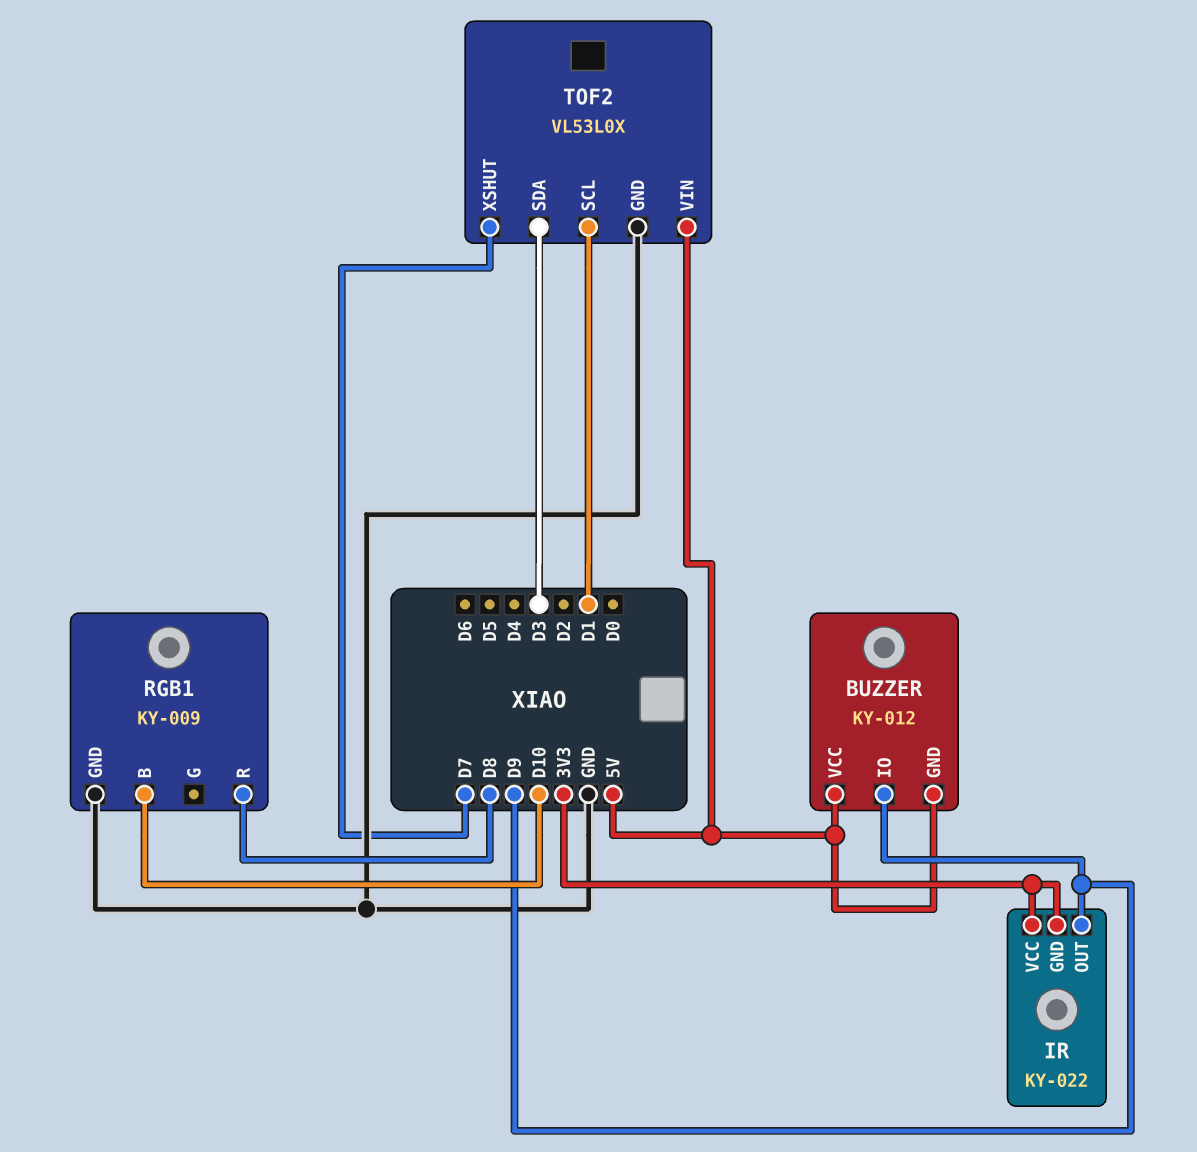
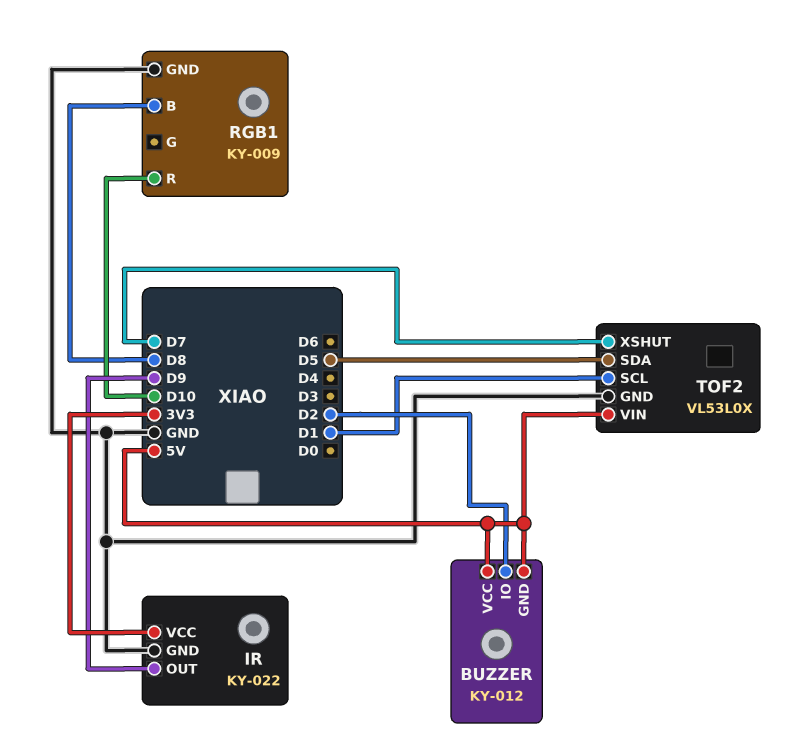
BUZZER pin IO: D9 -> D2
IR pin GND: 3V3 -> GND
RGB1 pin B: D10 -> D8
RGB1 pin R: D8 -> D10
TOF2 pin SDA: D3 -> D5

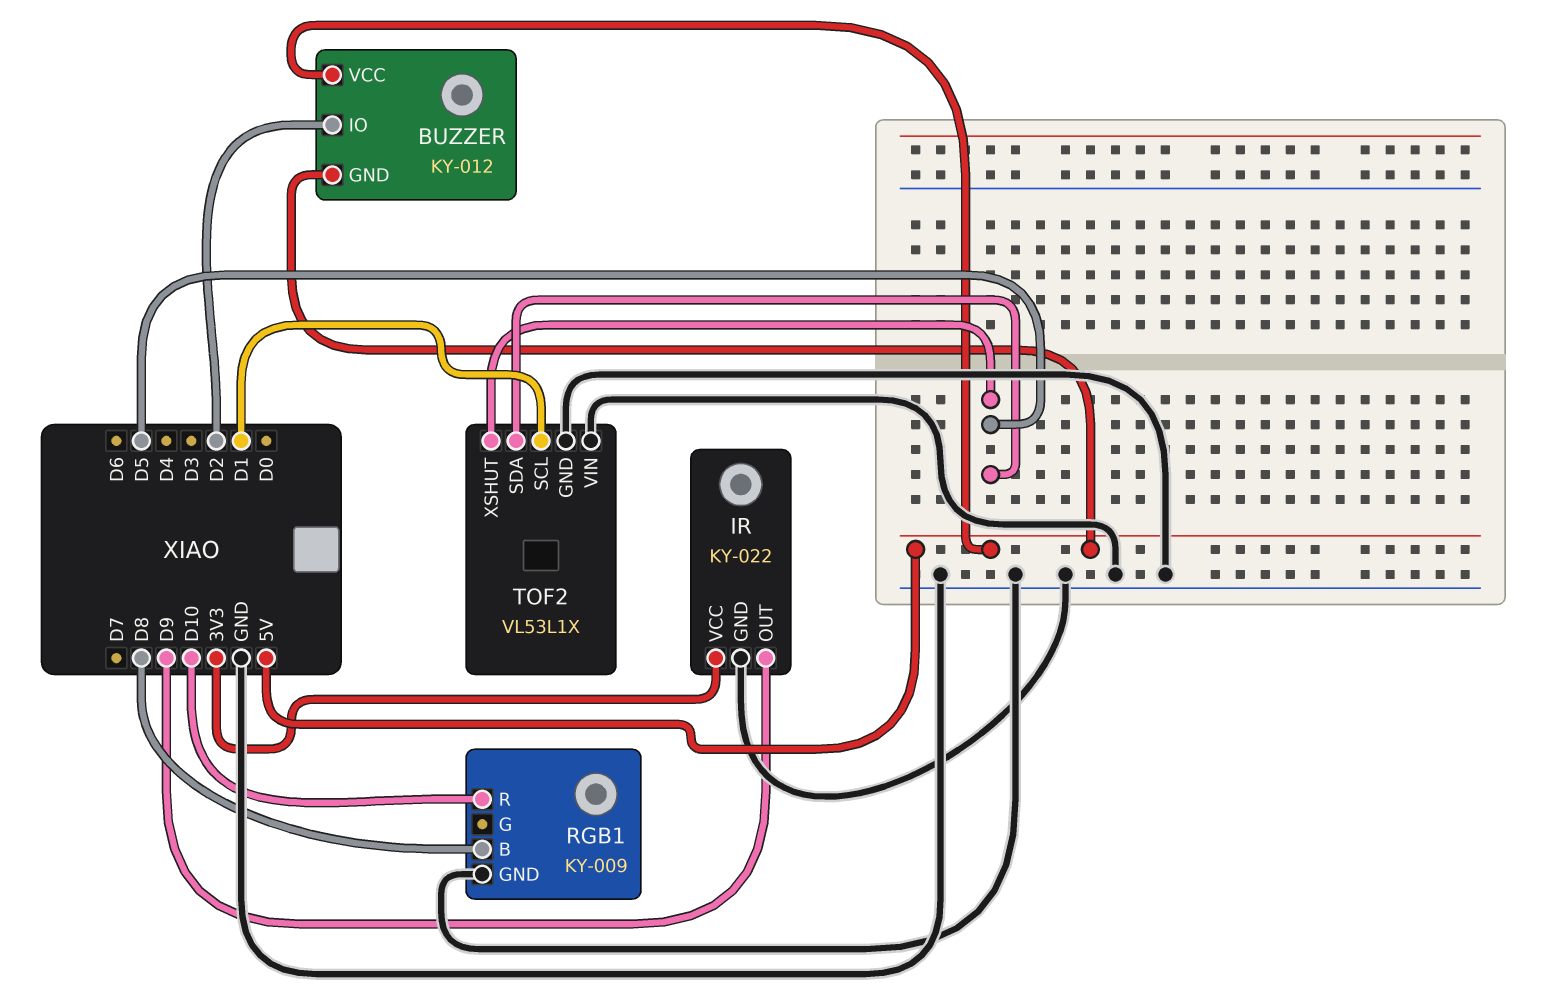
TOF2: VL53L0X -> VL53L1X
TOF2 pin VIN: 5V -> GND
TOF2 pin XSHUT: D7 -> D5

